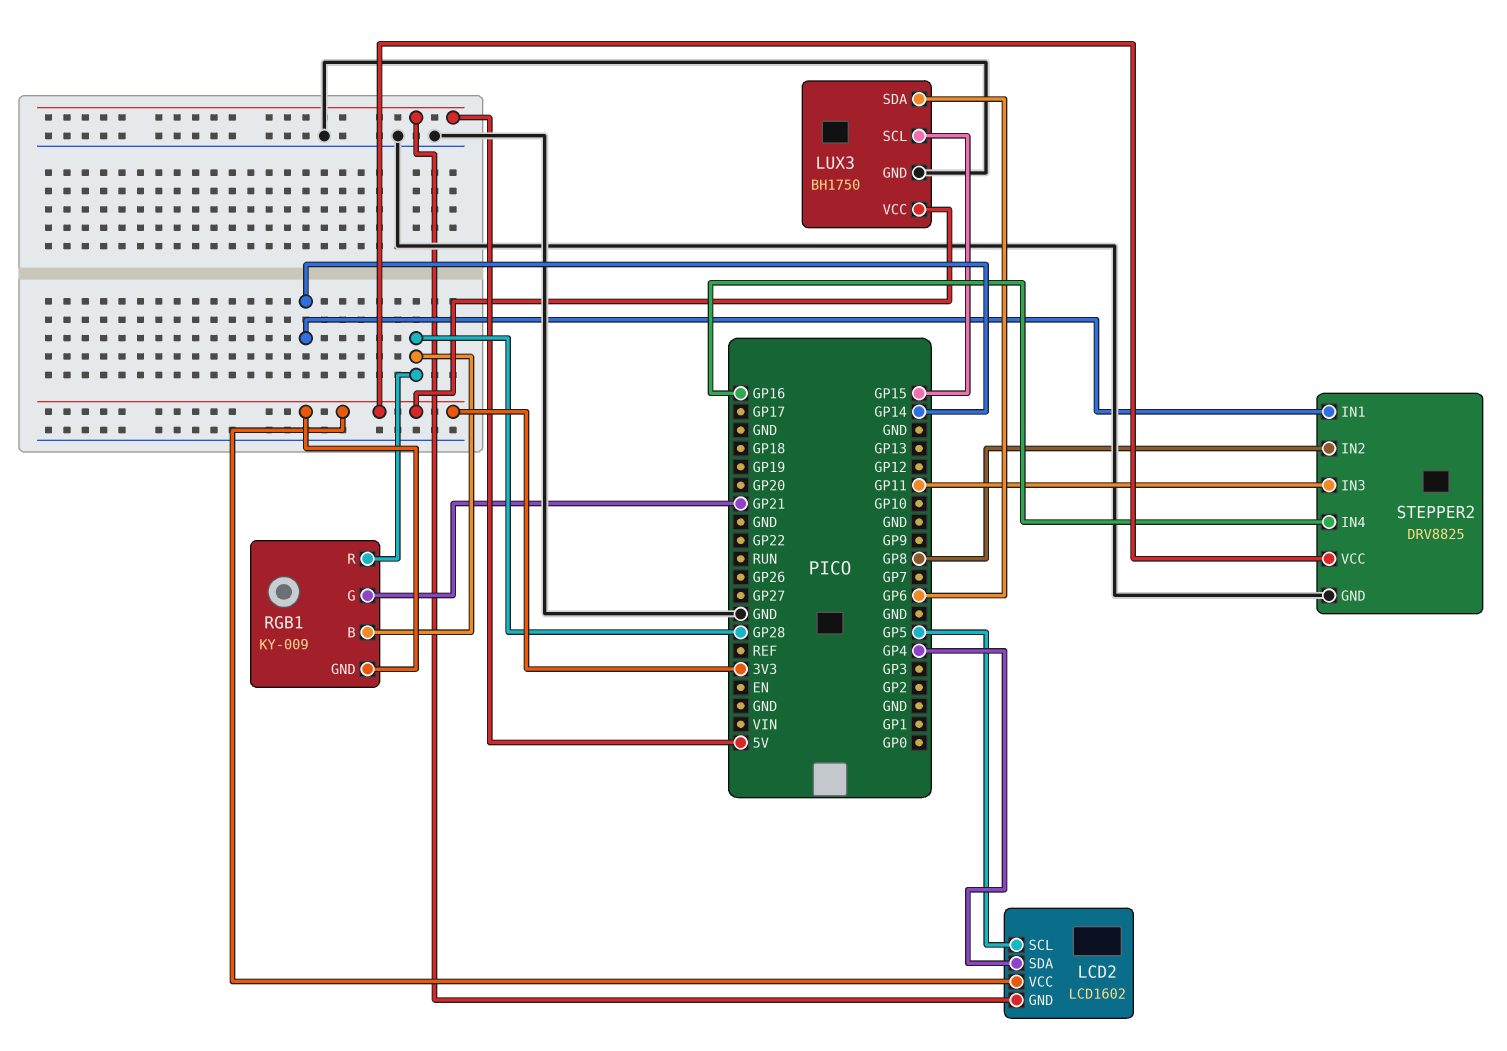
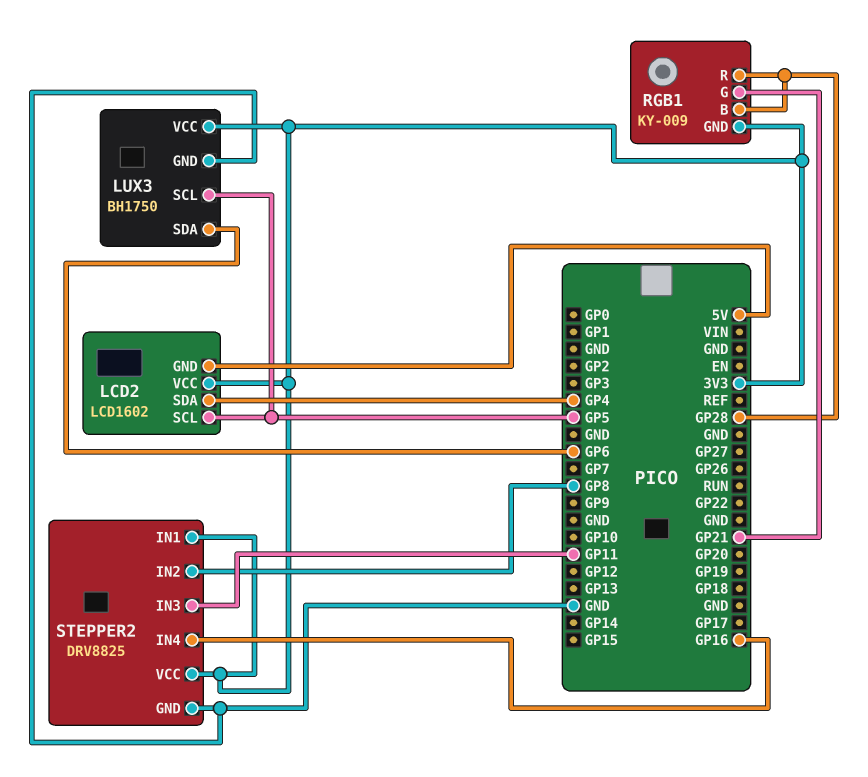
LUX3 pin SCL: GP15 -> GP5
STEPPER2 pin IN1: GP14 -> 3V3

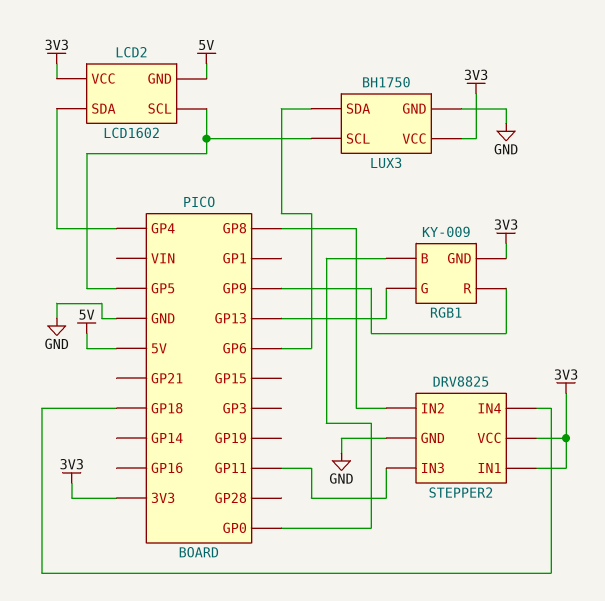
RGB1 pin B: GP28 -> GP0
RGB1 pin G: GP21 -> GP13
RGB1 pin R: GP28 -> GP9
STEPPER2 pin IN4: GP16 -> GP18

